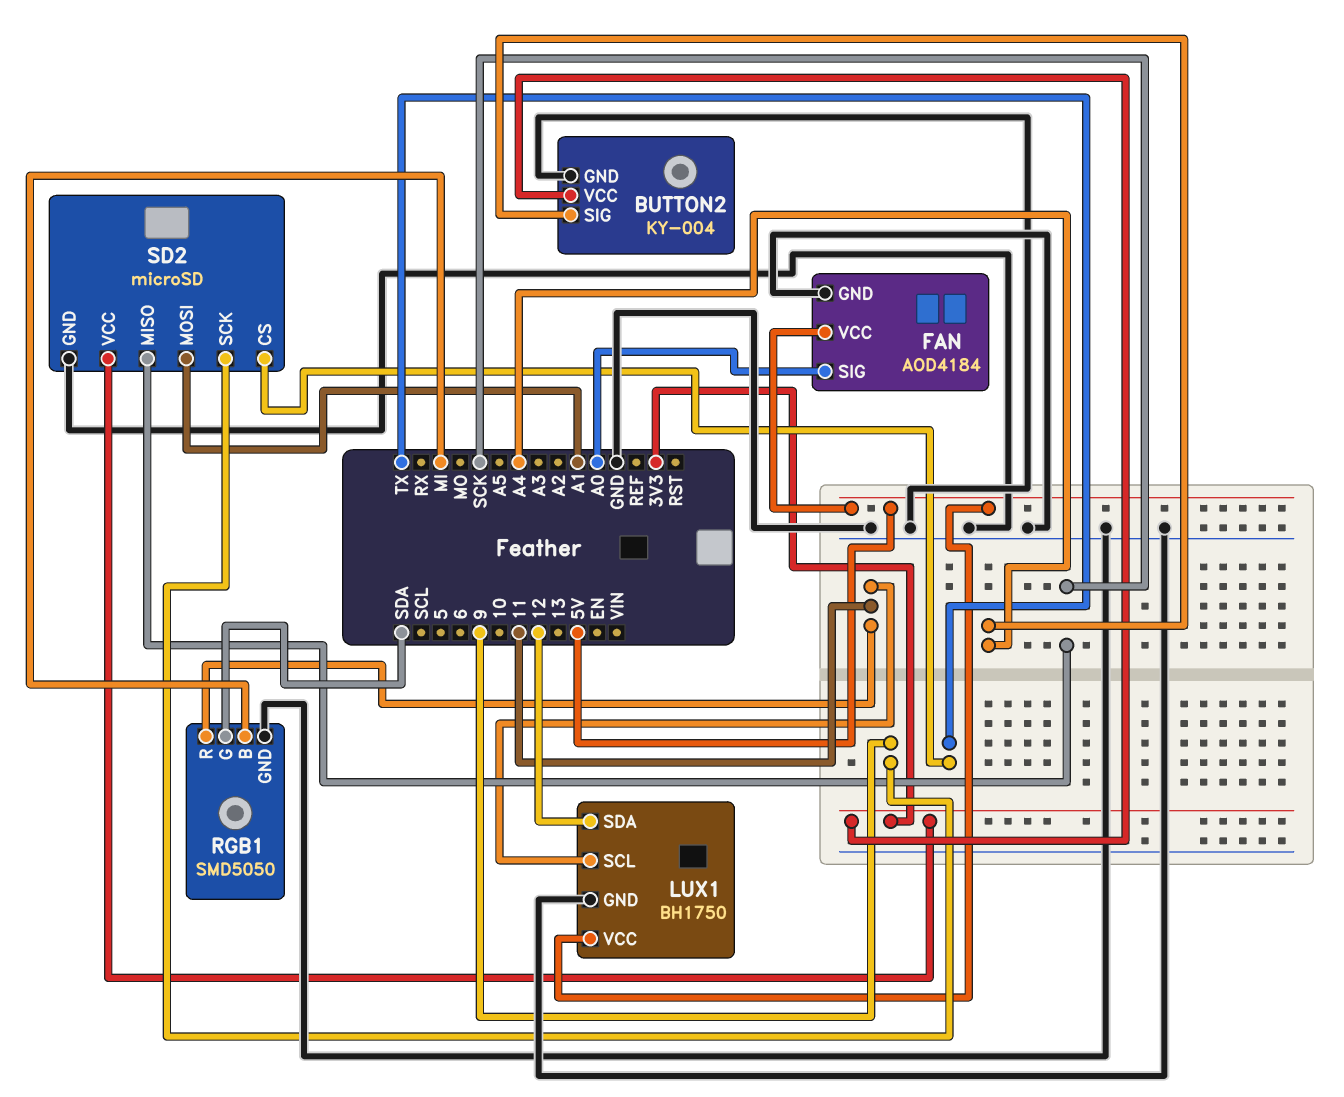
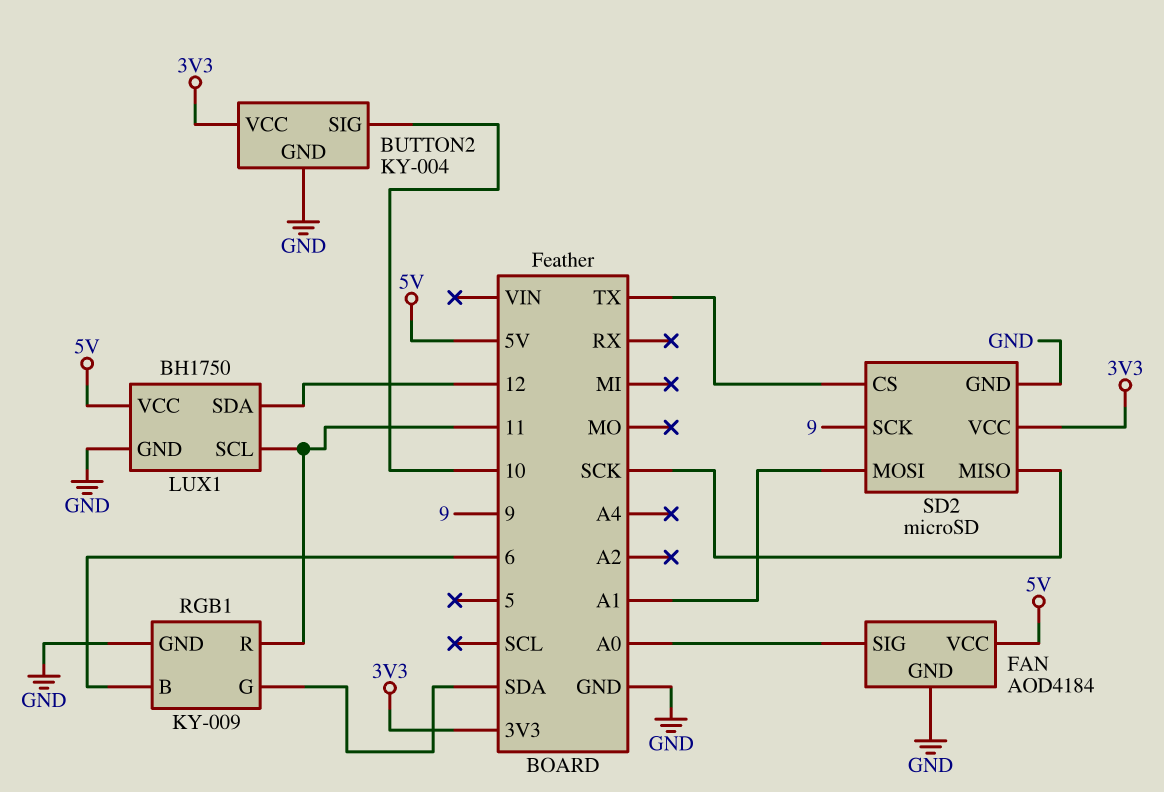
BUTTON2 pin SIG: A4 -> 10
RGB1: SMD5050 -> KY-009
RGB1 pin B: MI -> 6

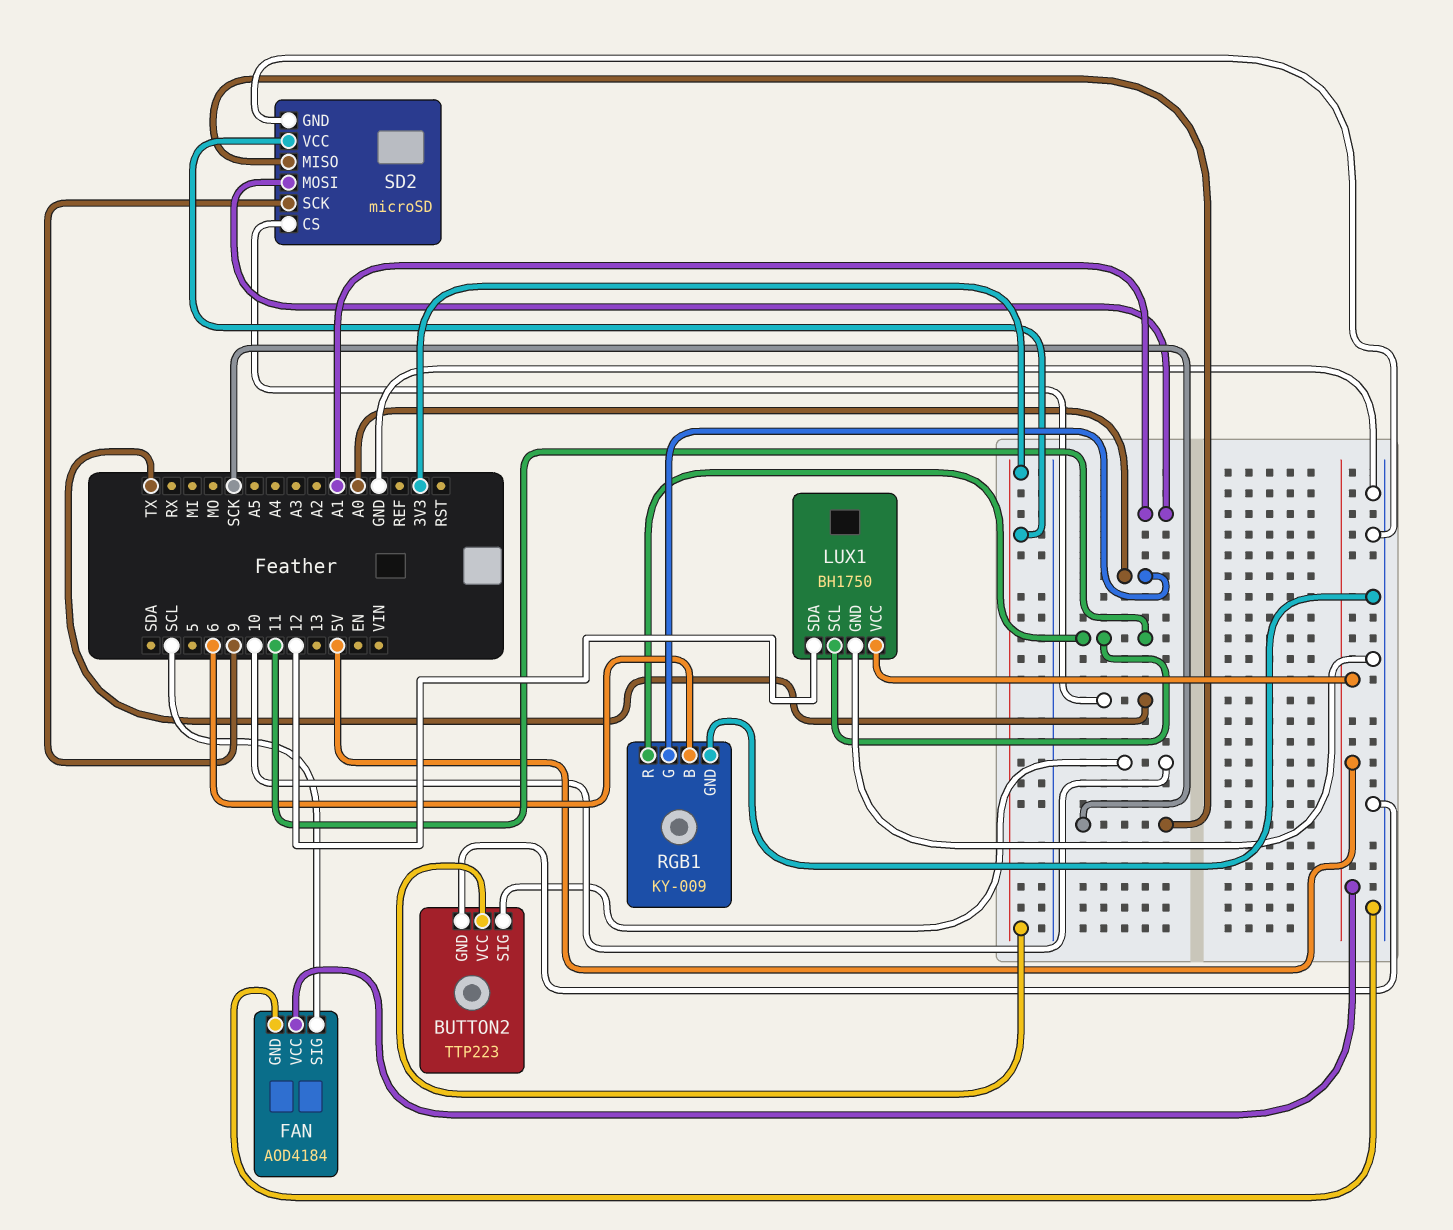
BUTTON2: KY-004 -> TTP223
FAN pin SIG: A0 -> SCL
RGB1 pin G: SDA -> A0

